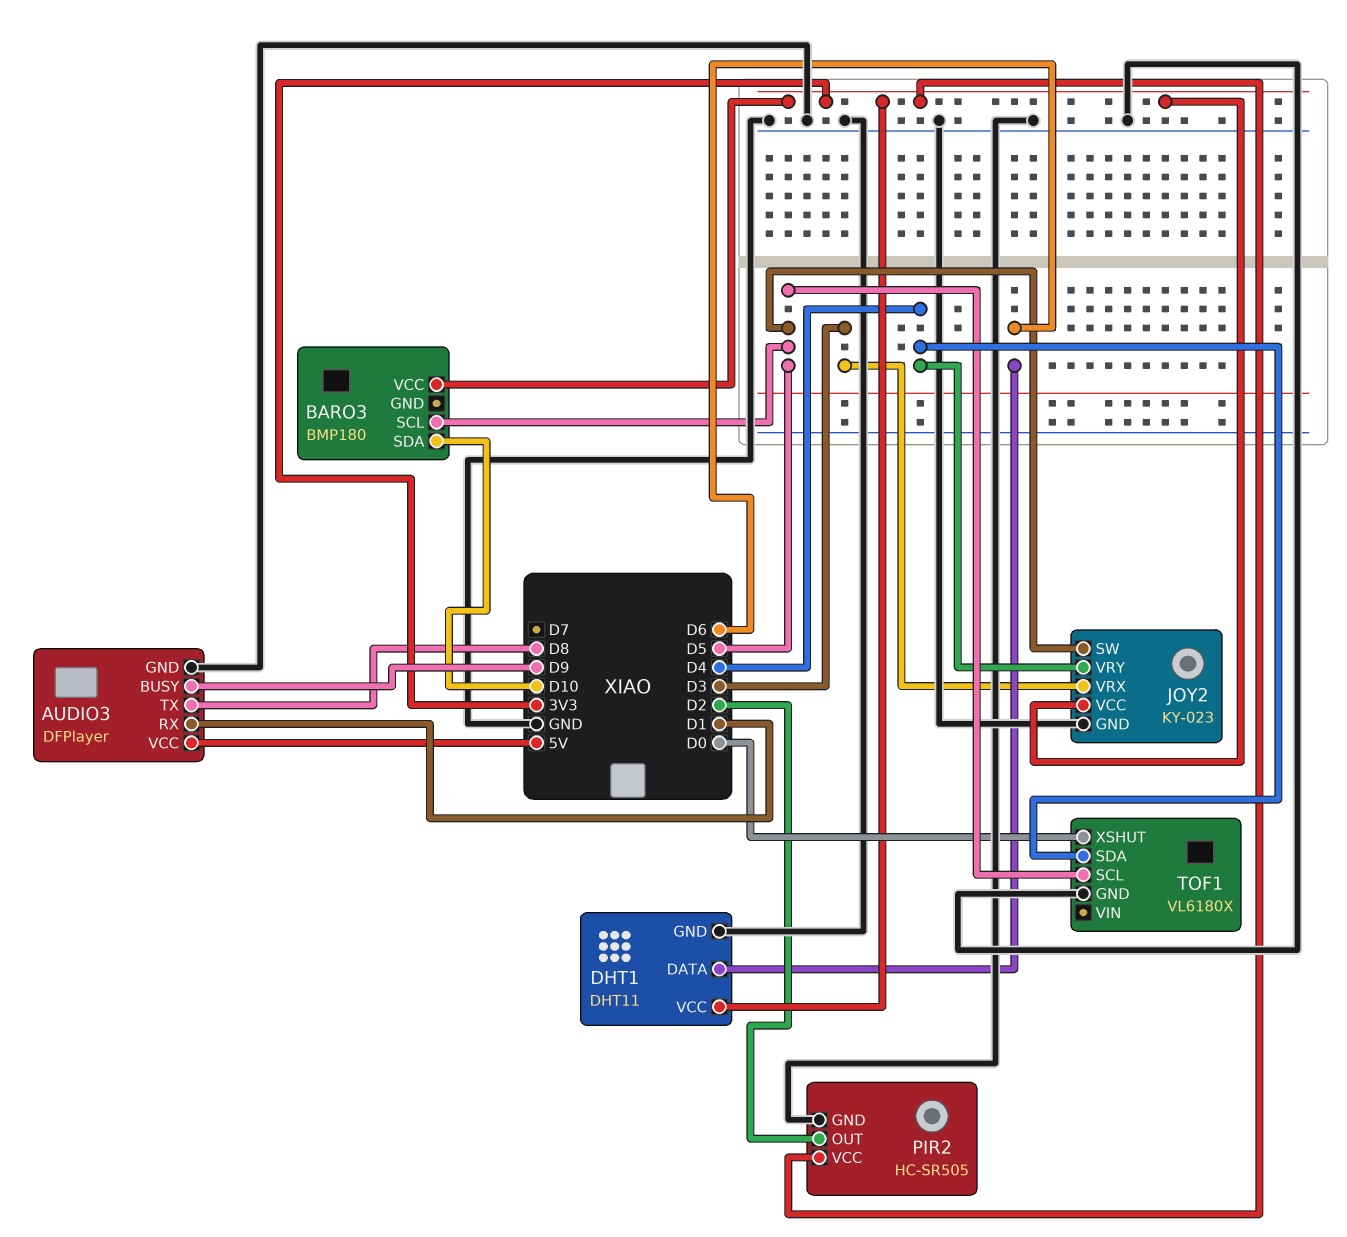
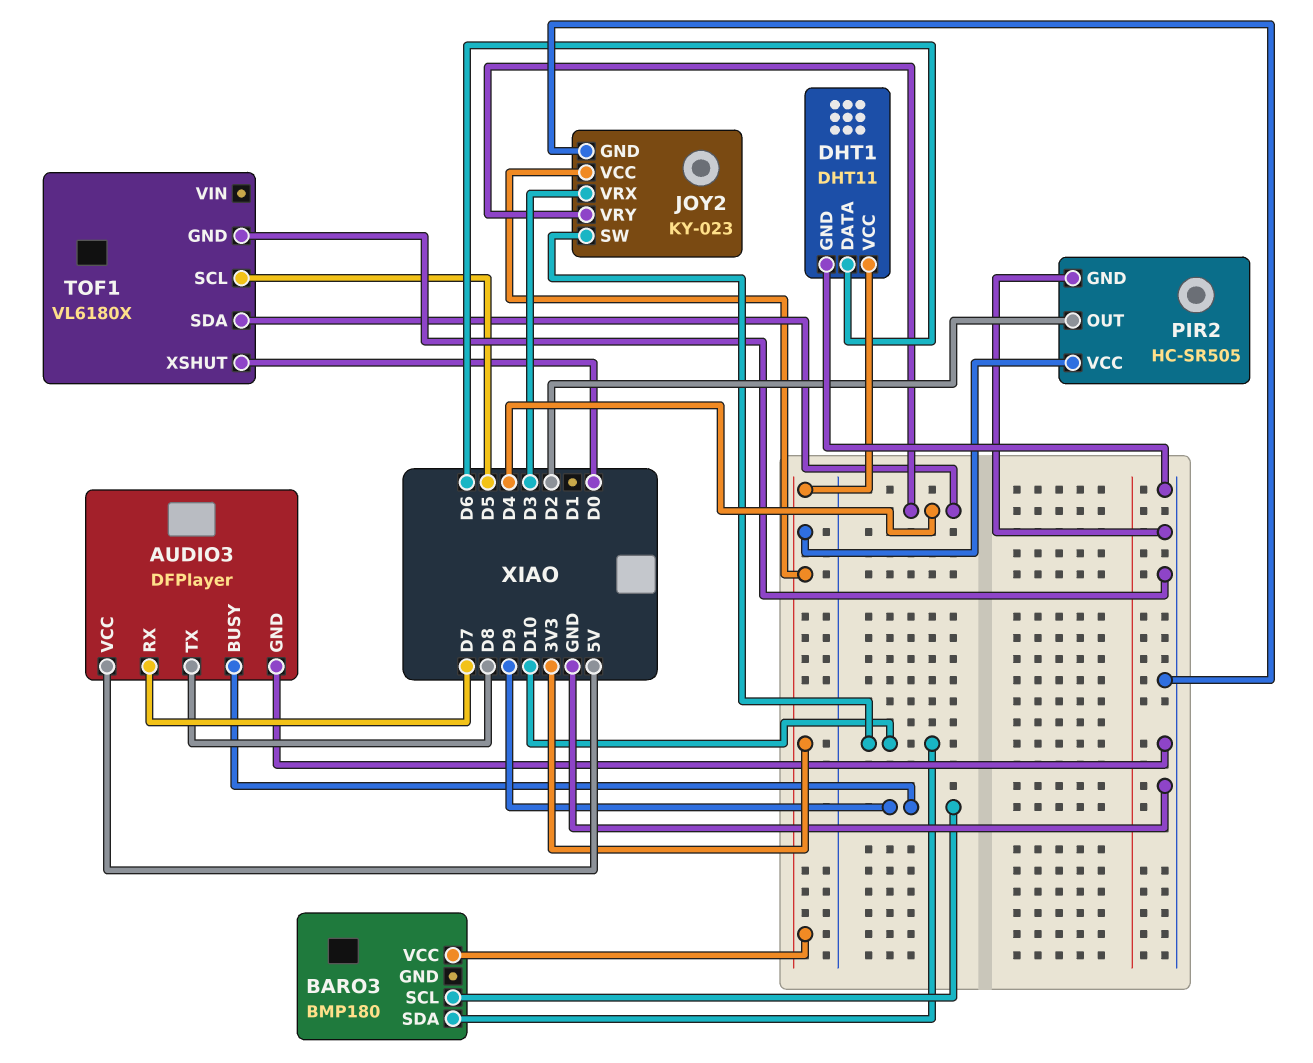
AUDIO3 pin RX: D1 -> D7
BARO3 pin SCL: D5 -> D9
JOY2 pin SW: D5 -> D10

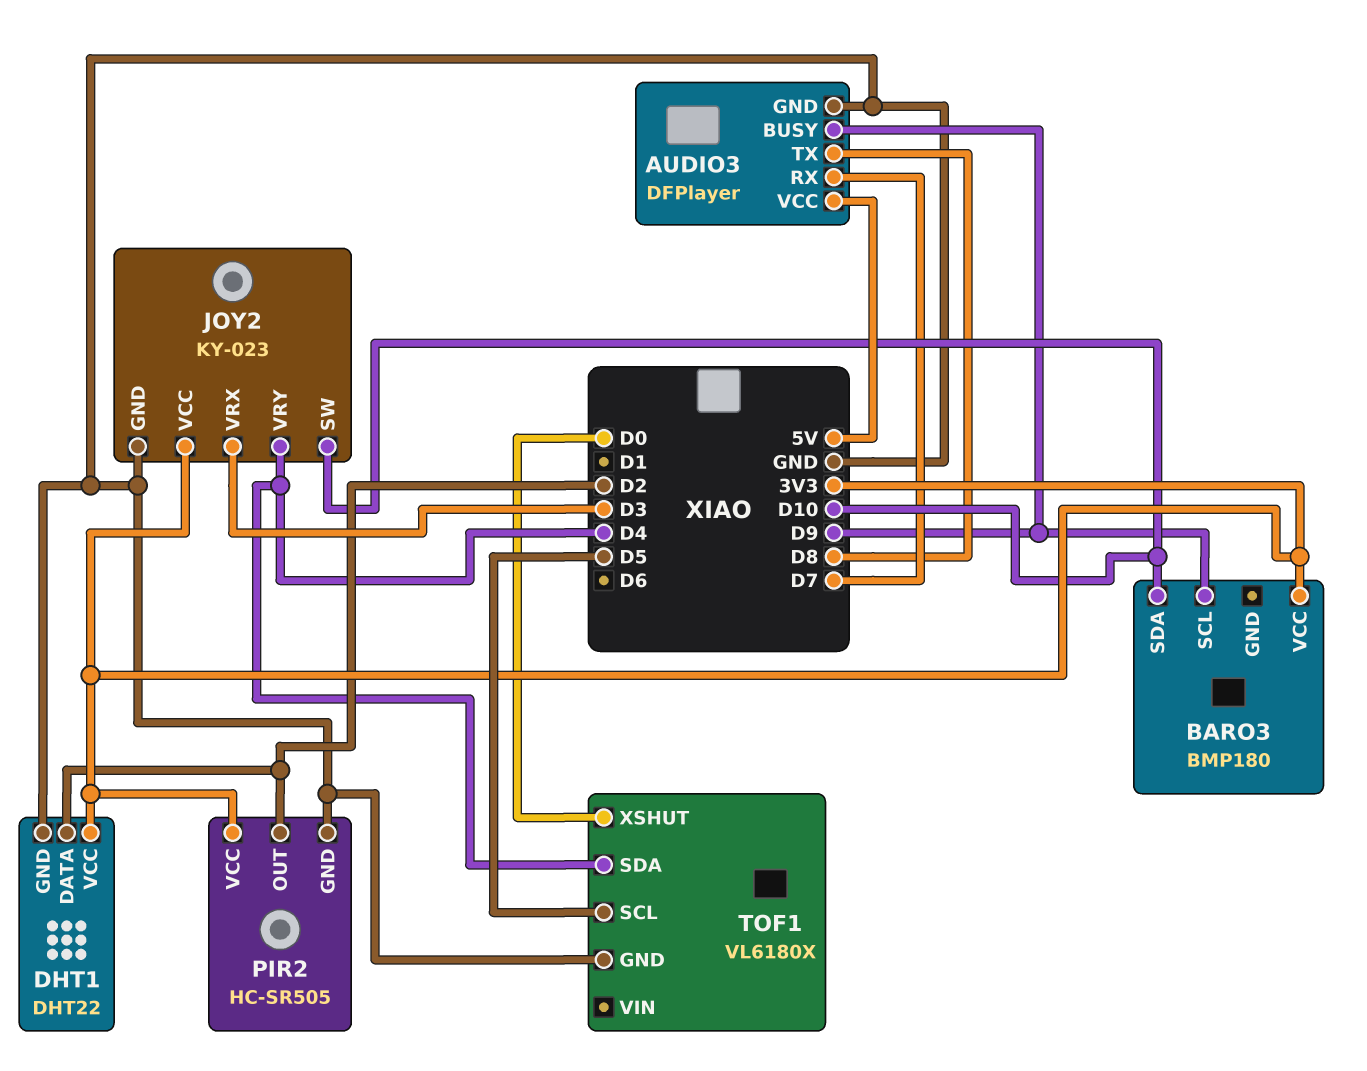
DHT1: DHT11 -> DHT22
DHT1 pin DATA: D6 -> D2

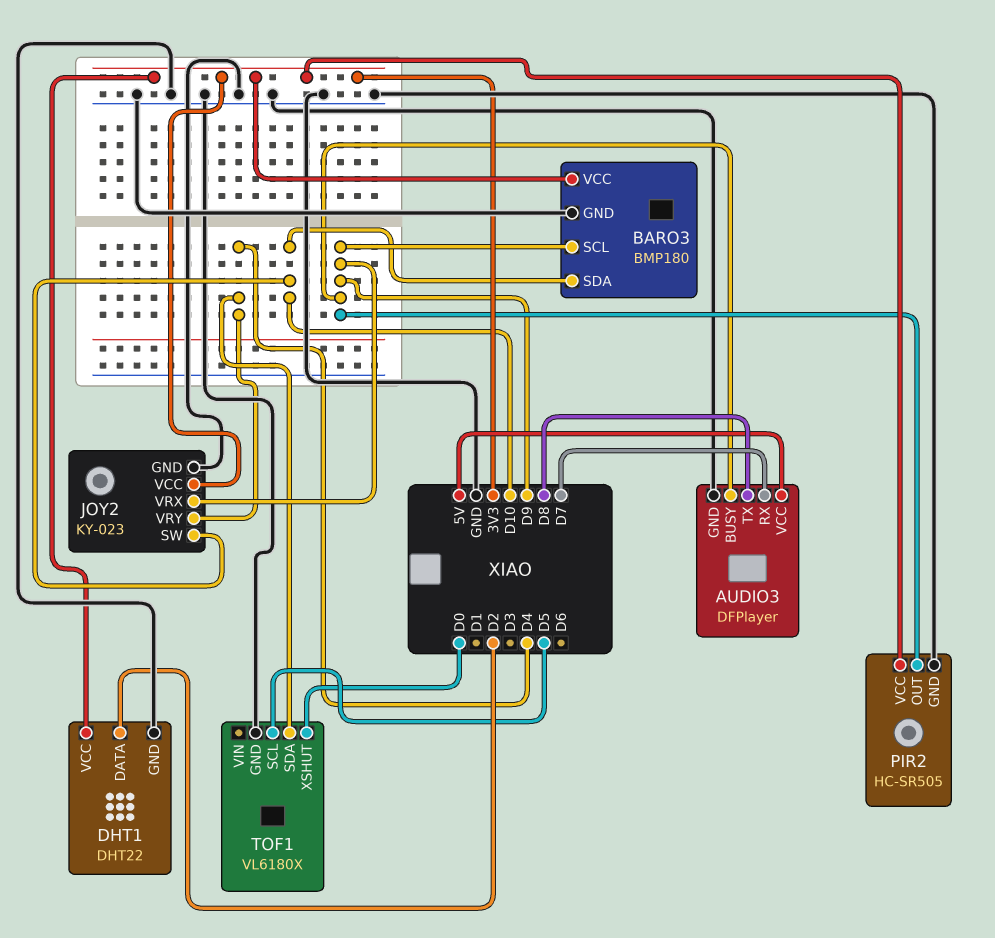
BARO3 pin GND: none -> GND
JOY2 pin VRX: D3 -> D9
PIR2 pin OUT: D2 -> D9

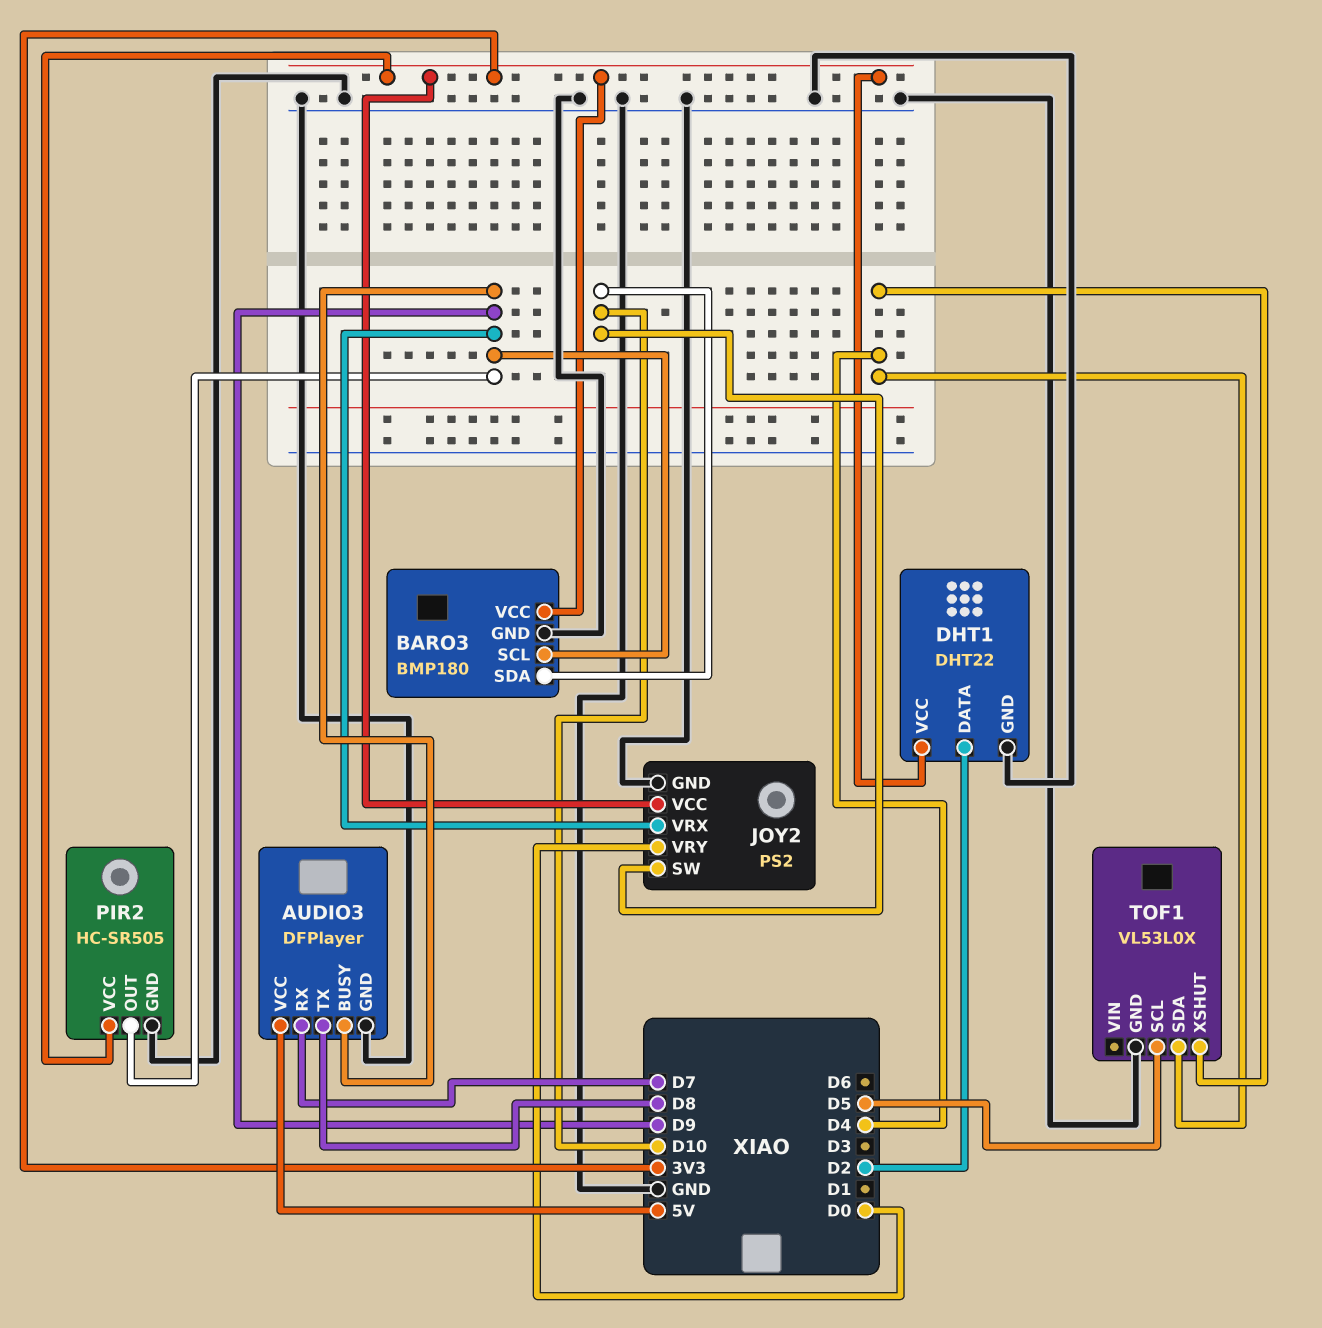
JOY2: KY-023 -> PS2
JOY2 pin VRY: D4 -> D0
TOF1: VL6180X -> VL53L0X
TOF1 pin XSHUT: D0 -> D4

